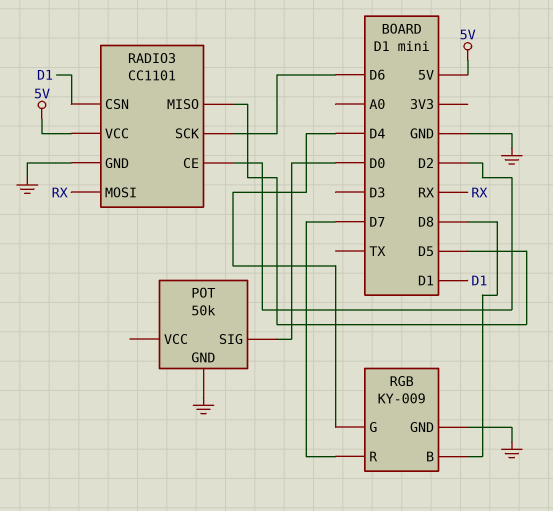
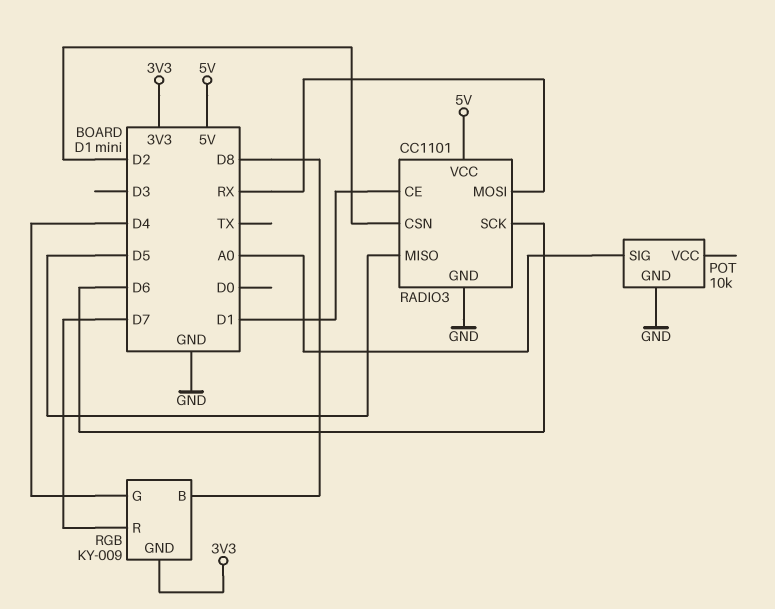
POT: 50k -> 10k
POT pin SIG: D0 -> A0
RADIO3 pin CE: D2 -> D1
RADIO3 pin CSN: D1 -> D2
RGB pin GND: GND -> 3V3

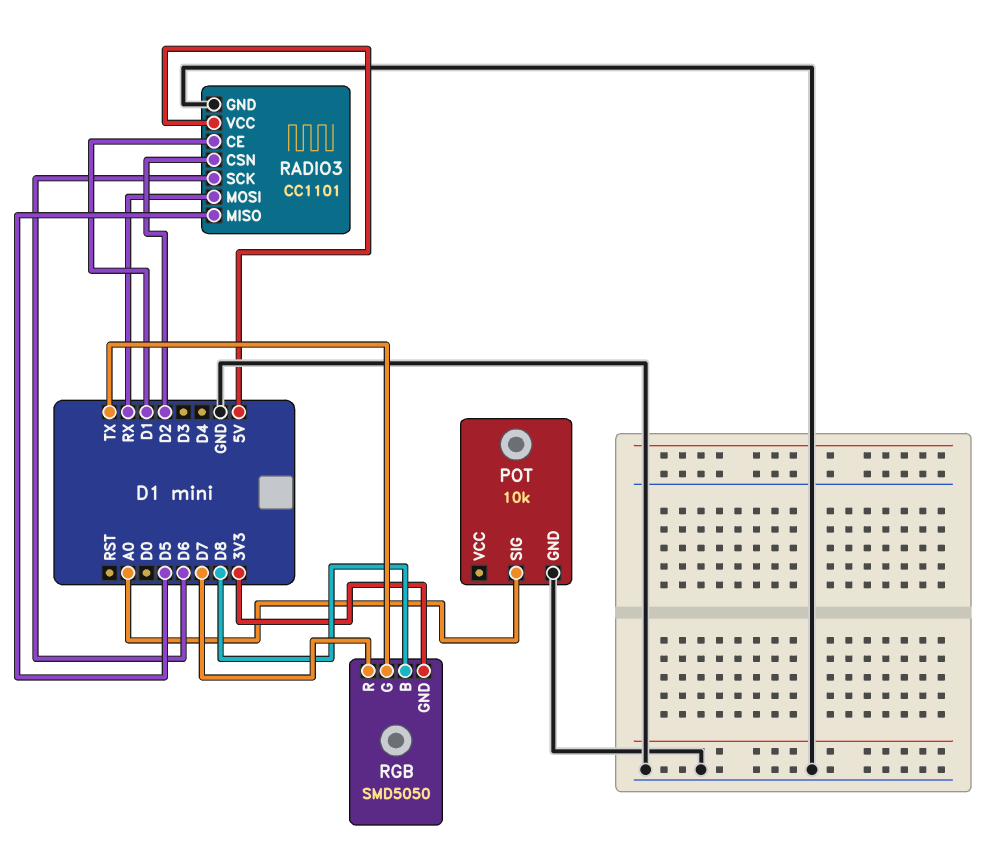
RGB: KY-009 -> SMD5050
RGB pin G: D4 -> TX

